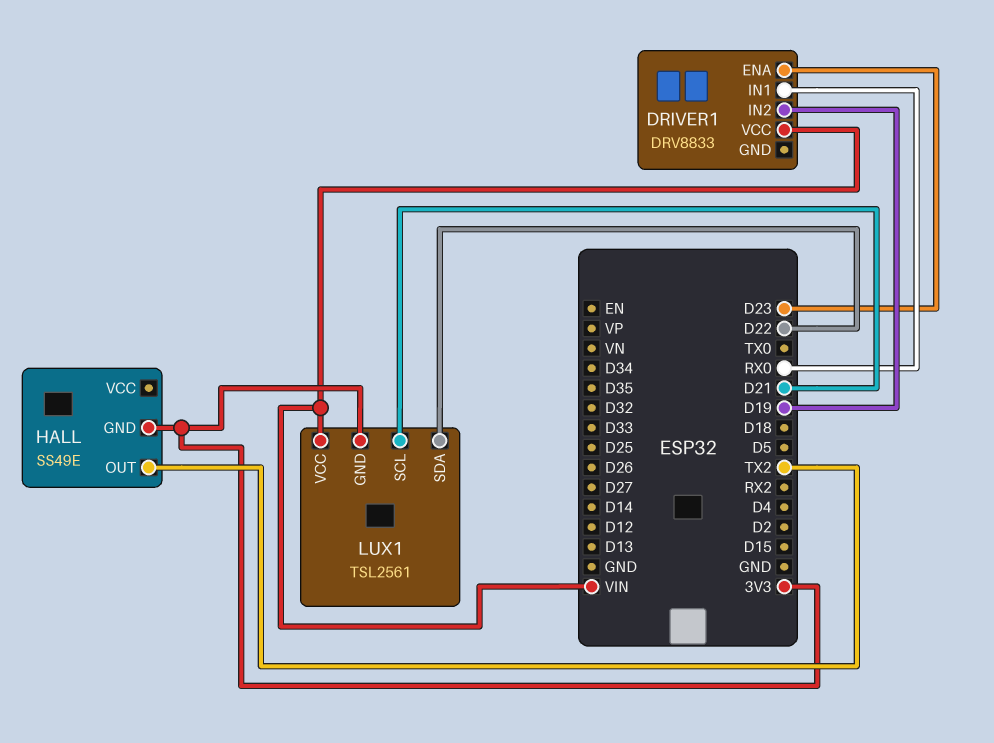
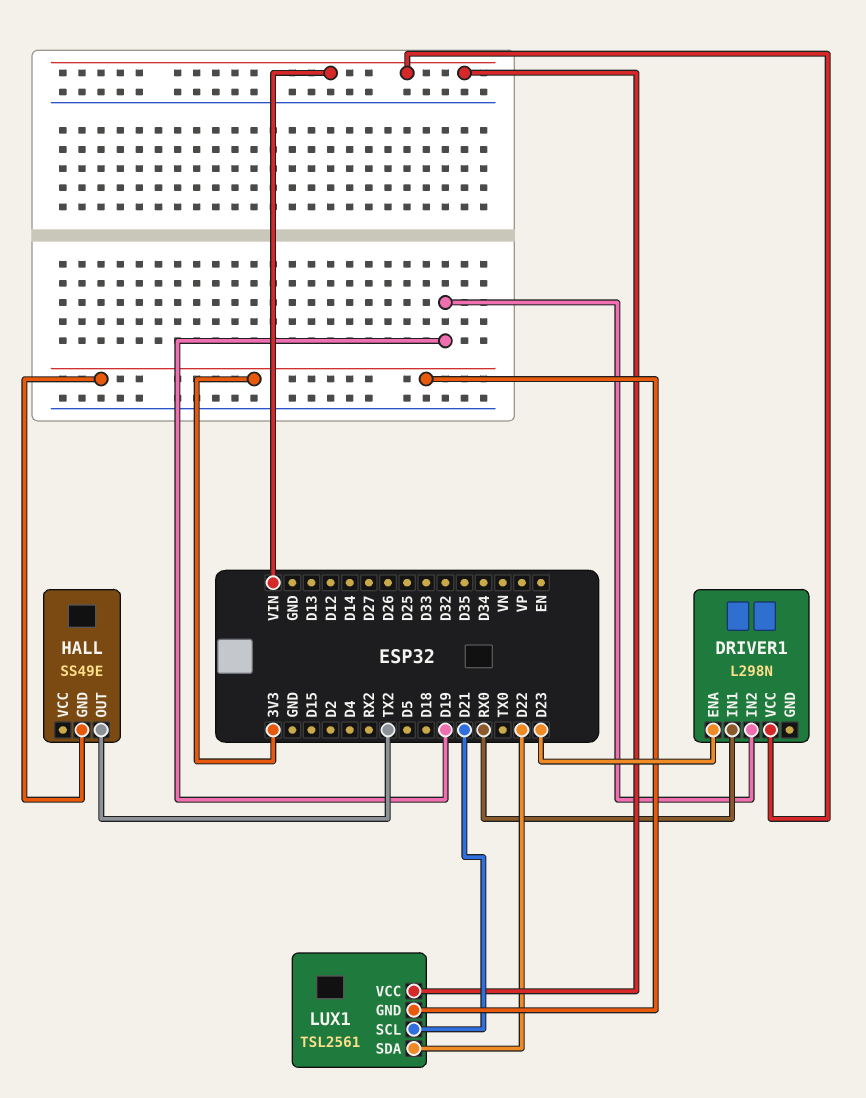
DRIVER1: DRV8833 -> L298N

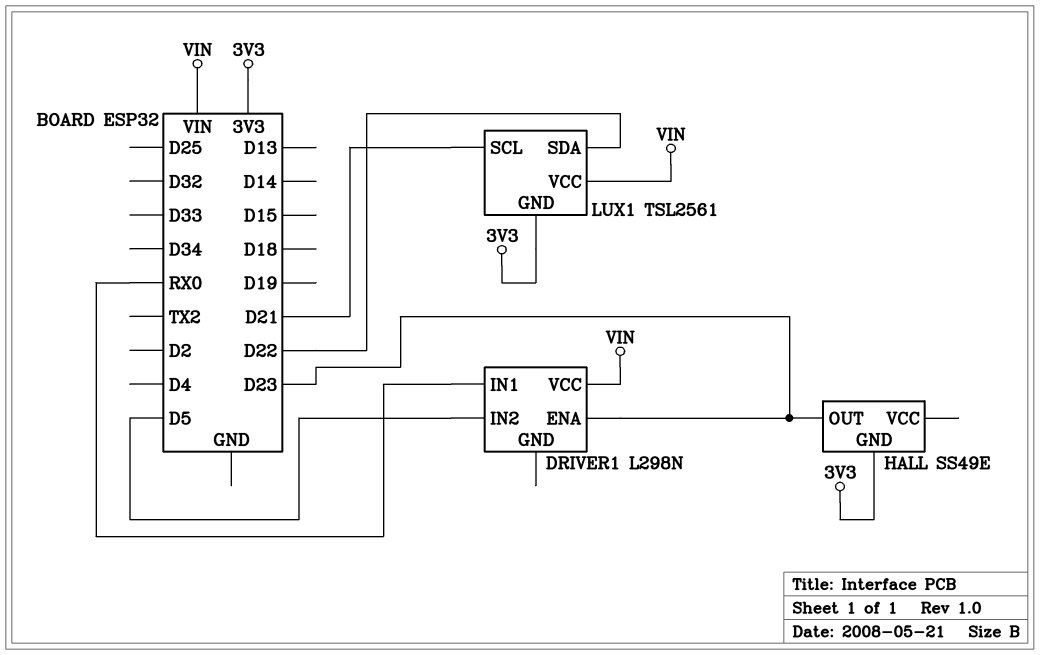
DRIVER1 pin IN2: D19 -> D5
HALL pin OUT: TX2 -> D23

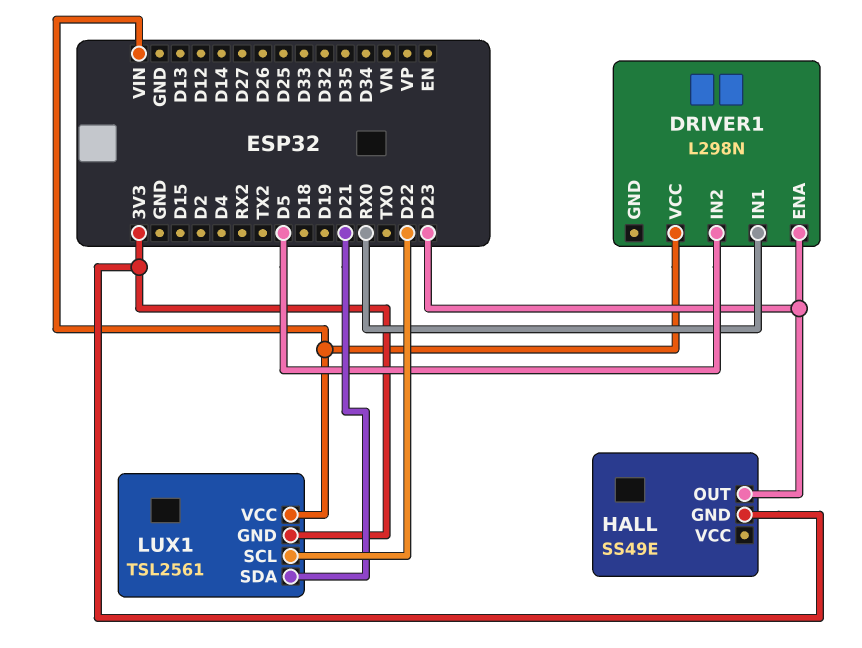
LUX1 pin SCL: D21 -> D22
LUX1 pin SDA: D22 -> D21

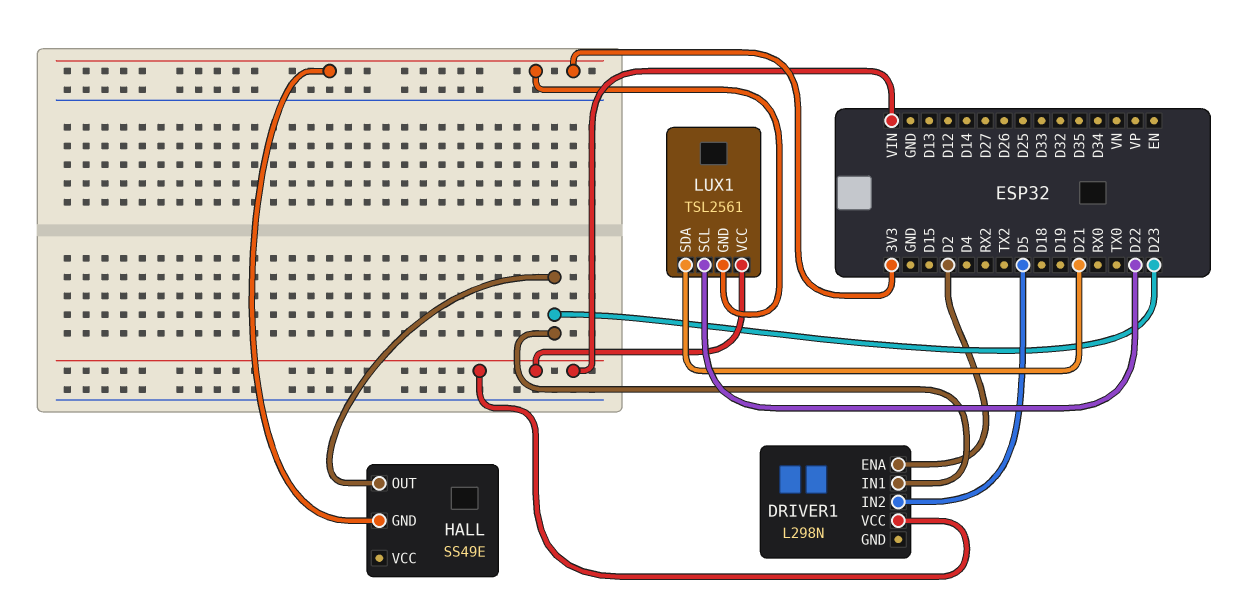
DRIVER1 pin ENA: D23 -> D2
DRIVER1 pin IN1: RX0 -> D23

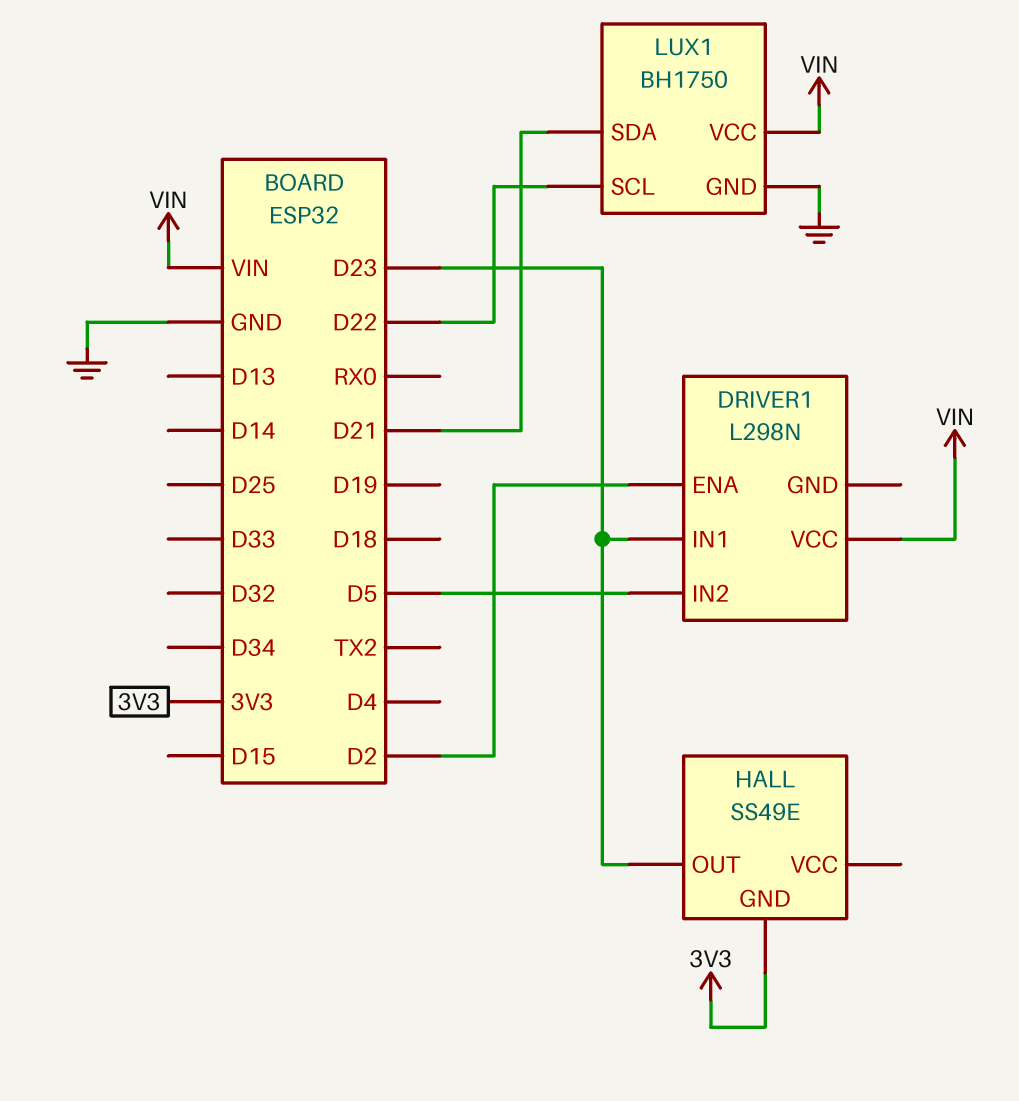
LUX1: TSL2561 -> BH1750
LUX1 pin GND: 3V3 -> GND

